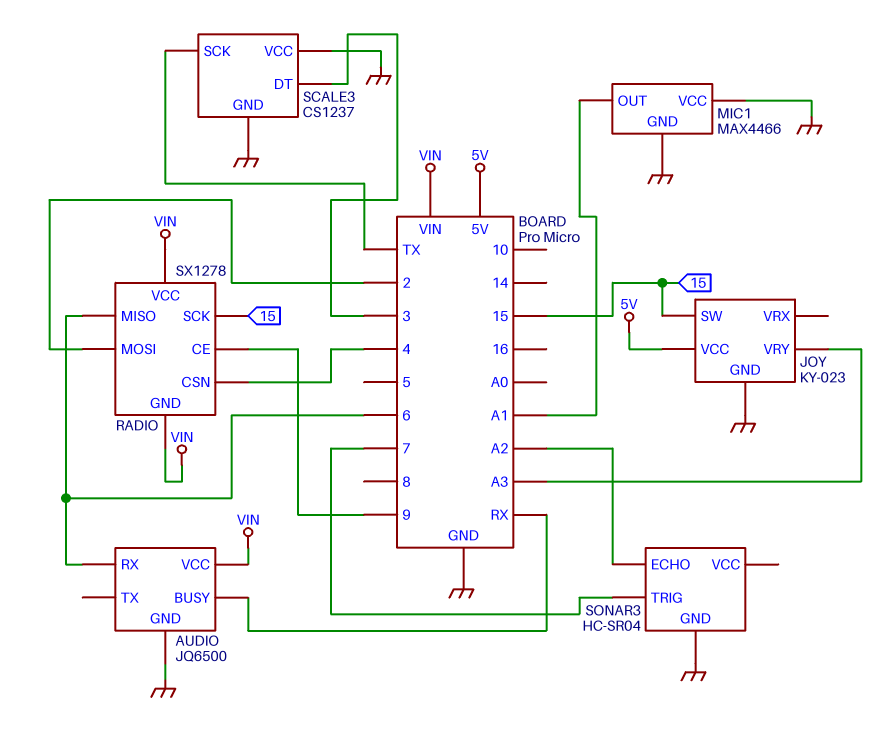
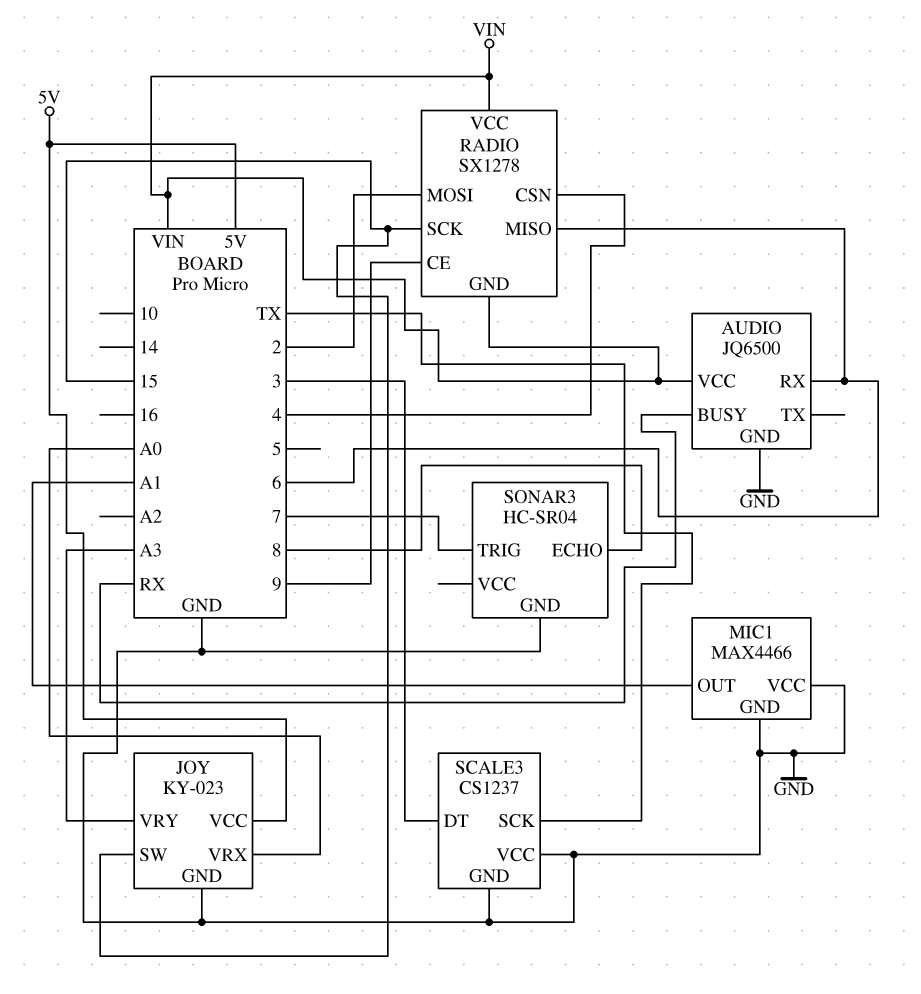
JOY pin VRX: none -> A0
SONAR3 pin ECHO: A2 -> 8

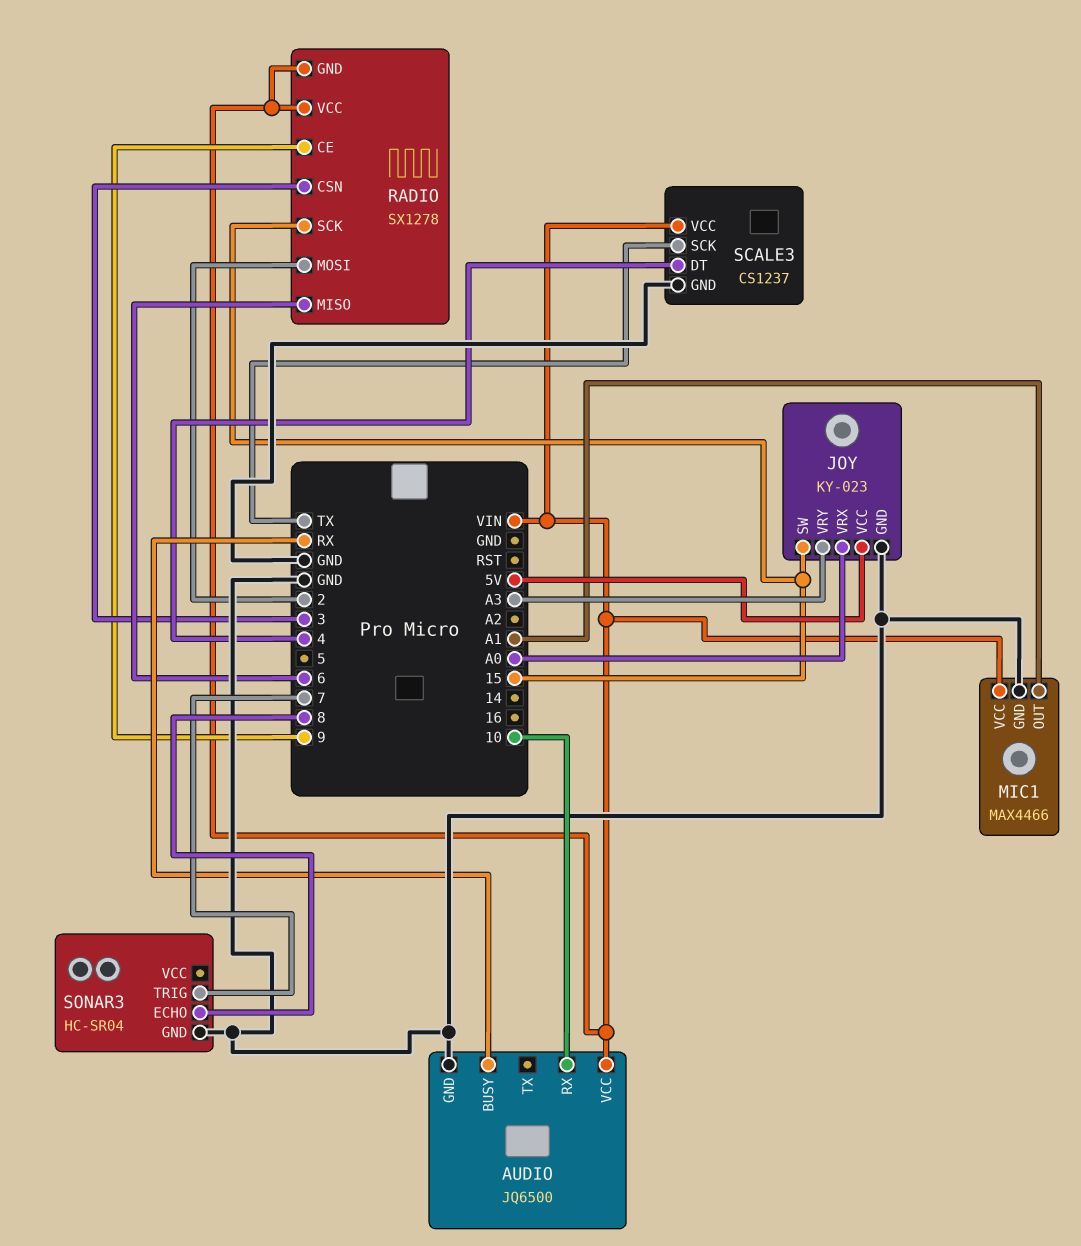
AUDIO pin RX: 6 -> 10
MIC1 pin VCC: GND -> VIN
RADIO pin CSN: 4 -> 3
SCALE3 pin DT: 3 -> 4
SCALE3 pin VCC: GND -> VIN

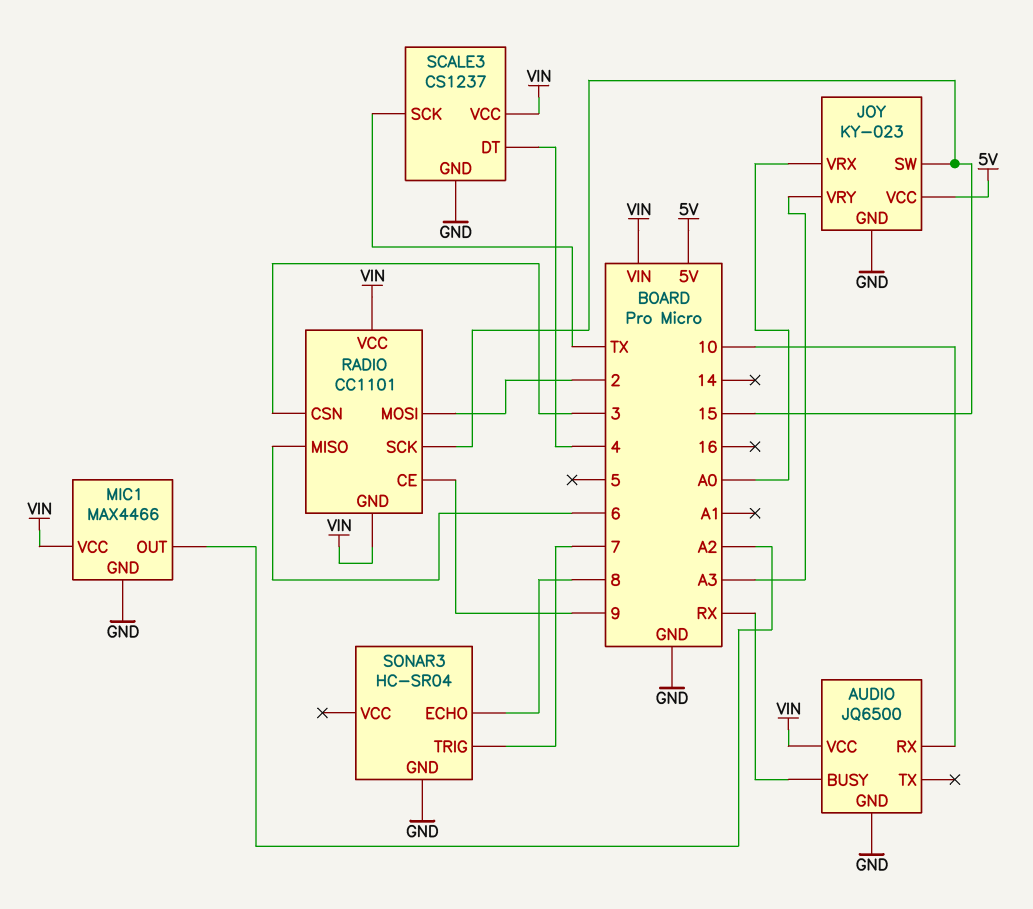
MIC1 pin OUT: A1 -> A2
RADIO: SX1278 -> CC1101

